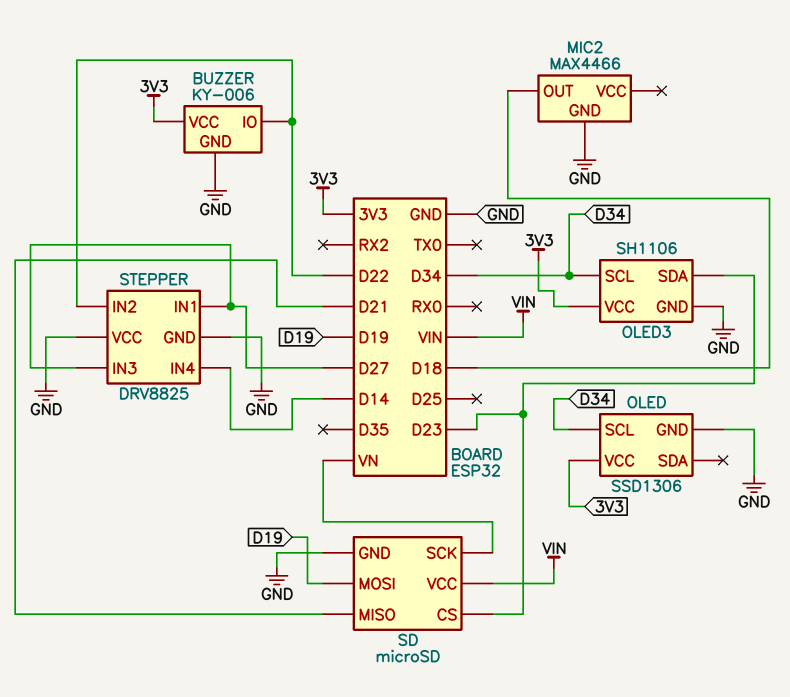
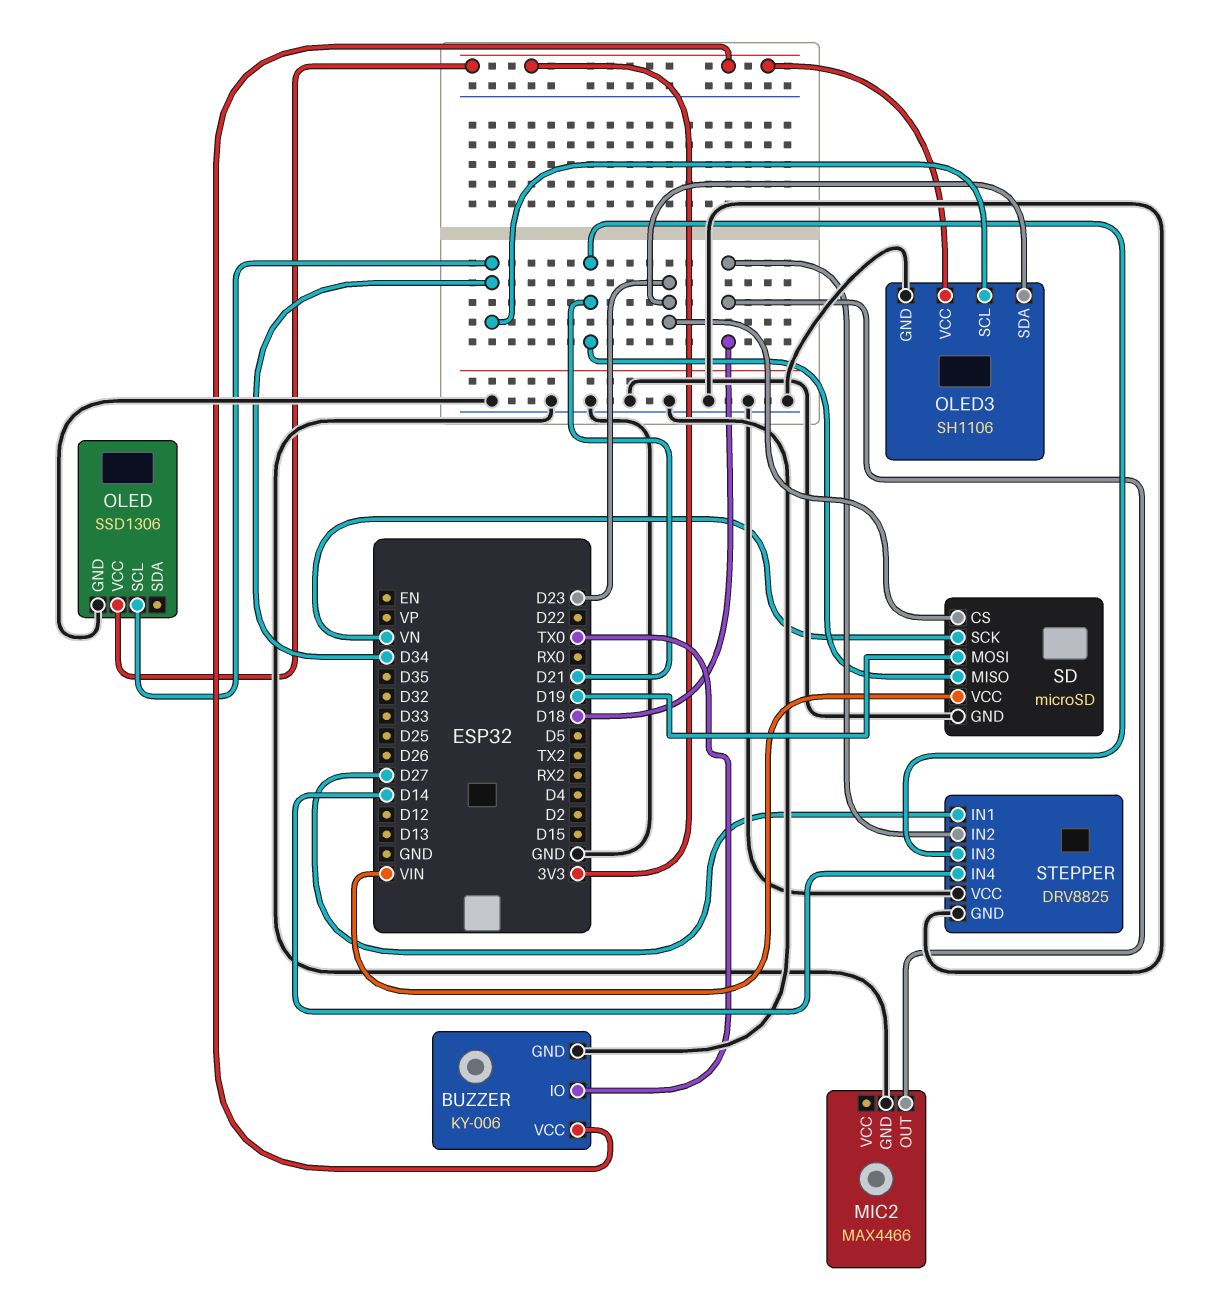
BUZZER pin IO: D22 -> TX0
STEPPER pin IN2: D22 -> D18
STEPPER pin IN3: D27 -> D21

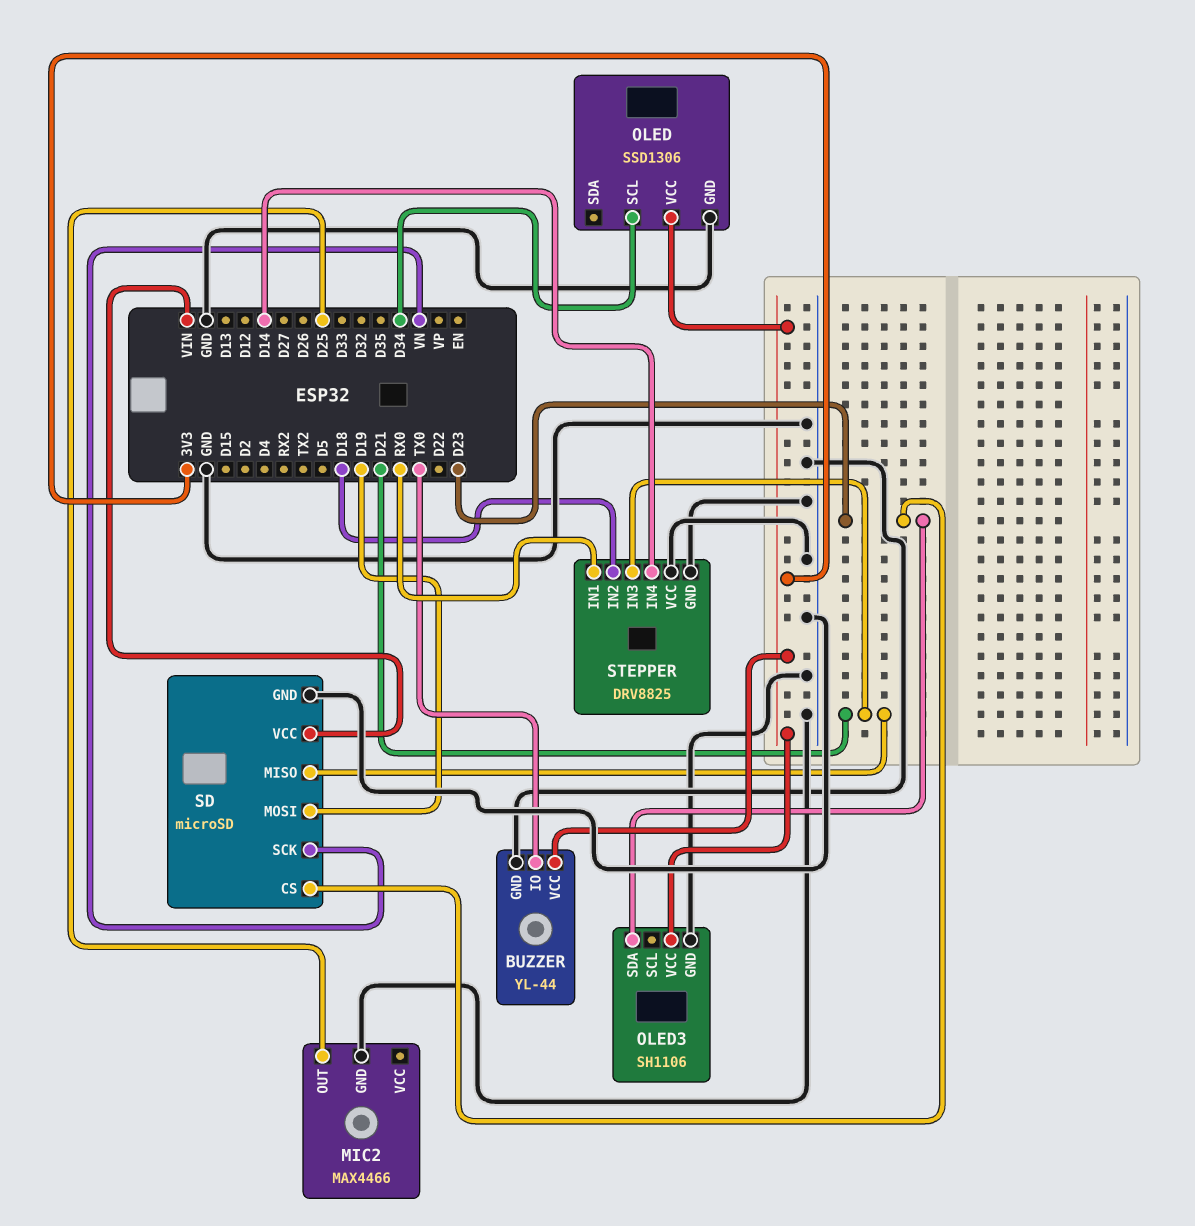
BUZZER: KY-006 -> YL-44
MIC2 pin OUT: D18 -> D25
OLED3 pin SCL: D34 -> none
STEPPER pin IN1: D27 -> RX0

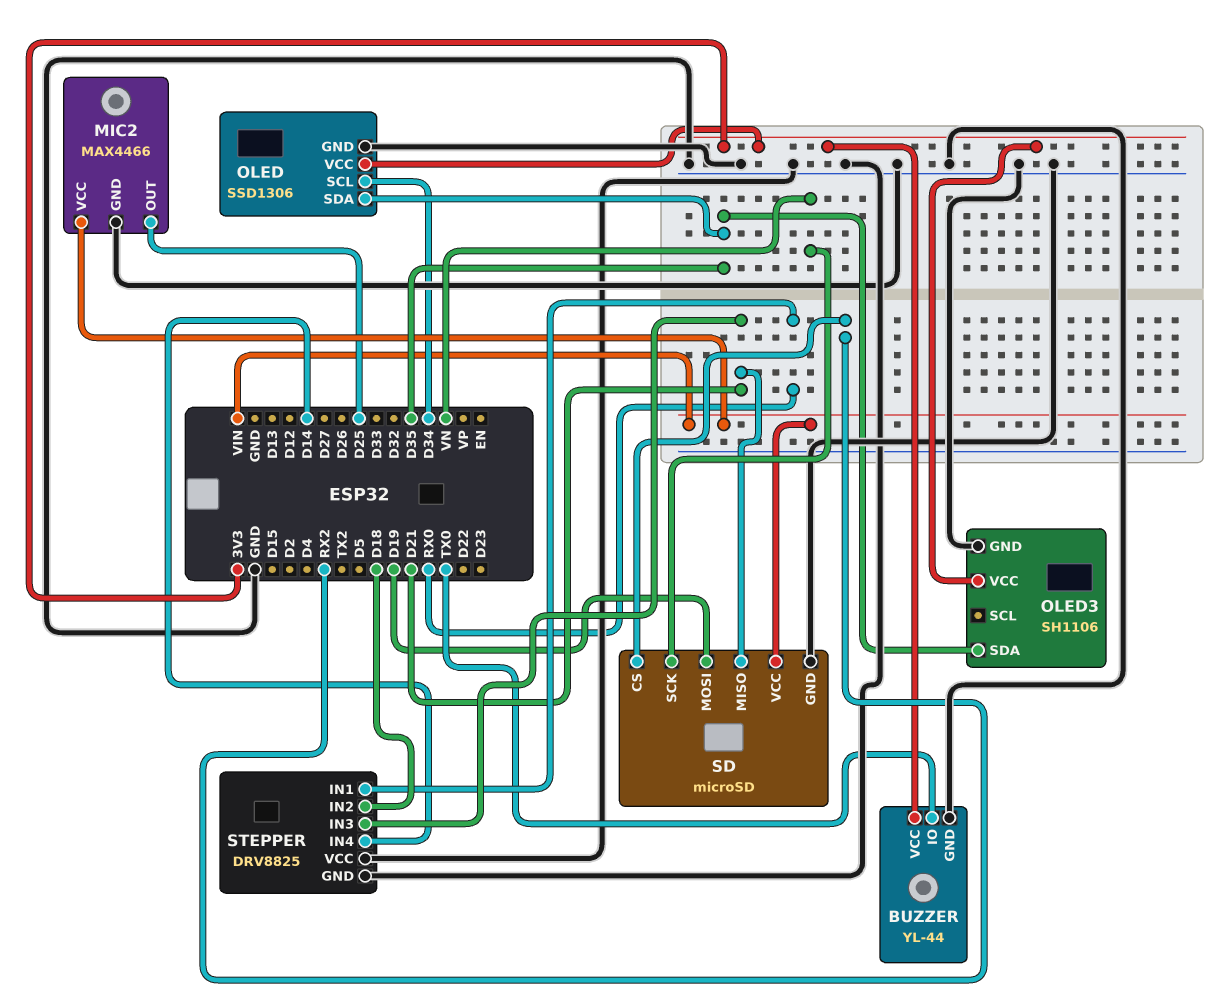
MIC2 pin VCC: none -> VIN
OLED pin SDA: none -> D35
OLED3 pin SDA: D23 -> D35
SD pin CS: D23 -> RX2

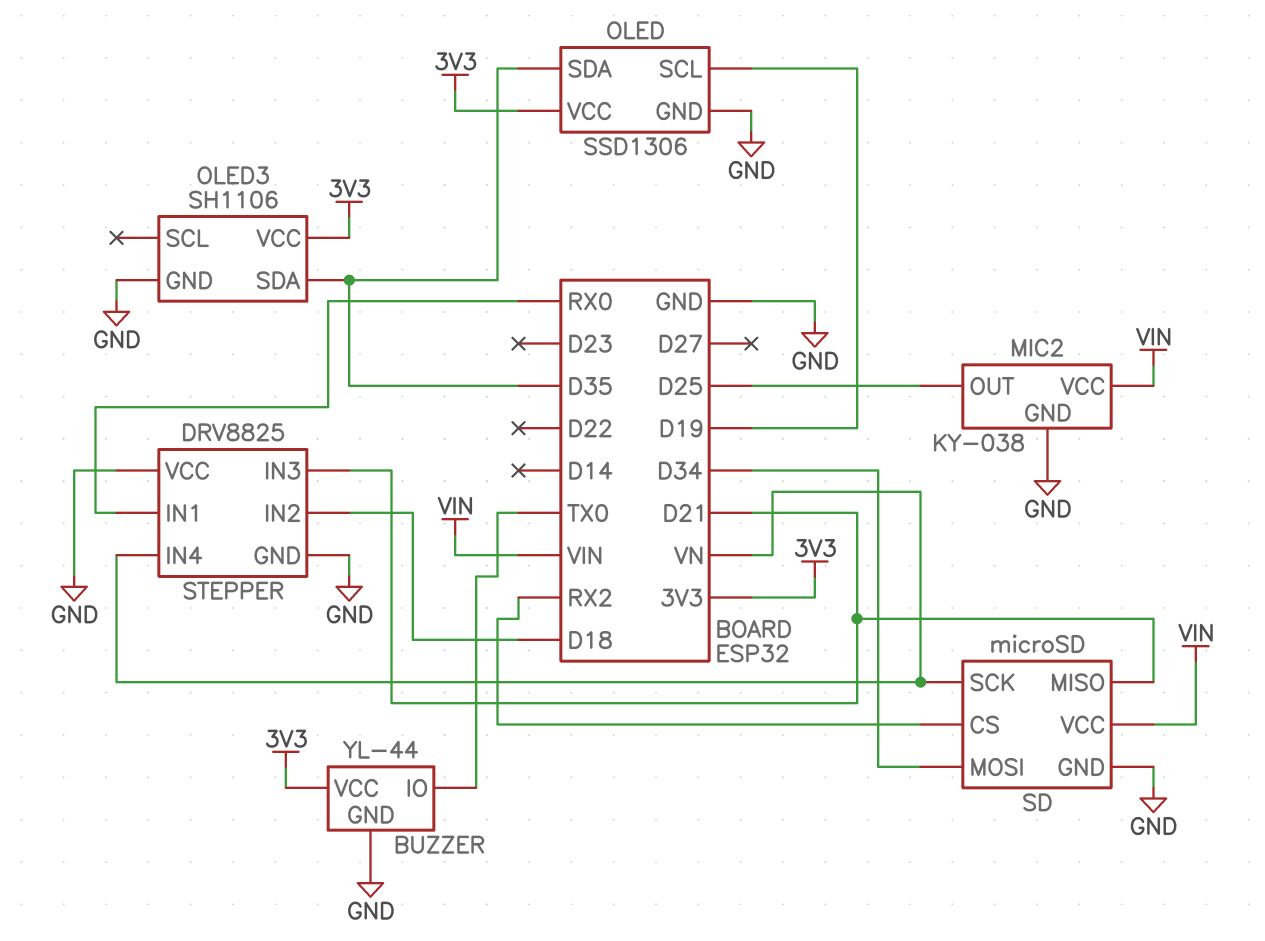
MIC2: MAX4466 -> KY-038
OLED pin SCL: D34 -> D19
SD pin MOSI: D19 -> D34
STEPPER pin IN4: D14 -> VN

